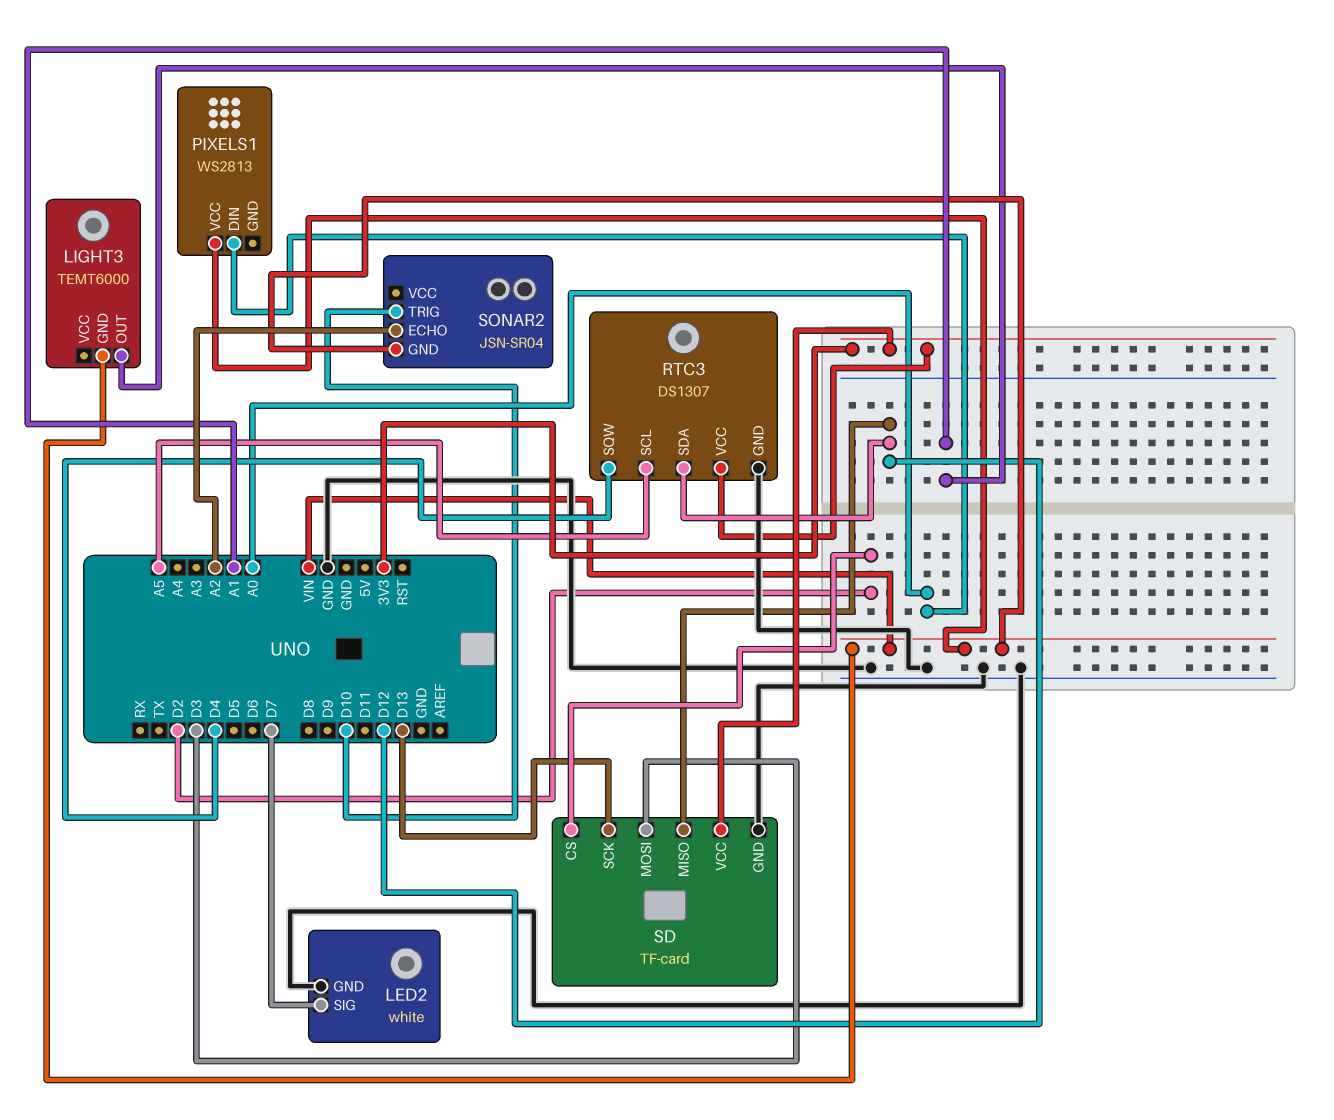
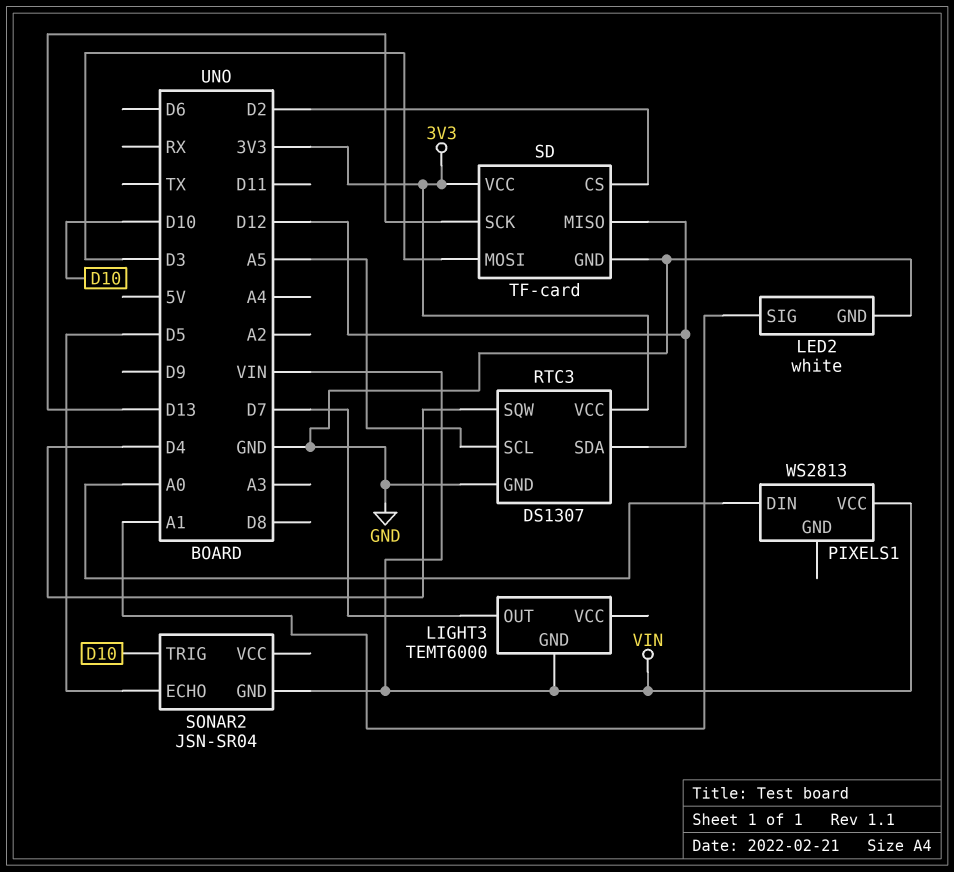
LED2 pin SIG: D7 -> A1
LIGHT3 pin OUT: A1 -> D7
SONAR2 pin ECHO: A2 -> D5

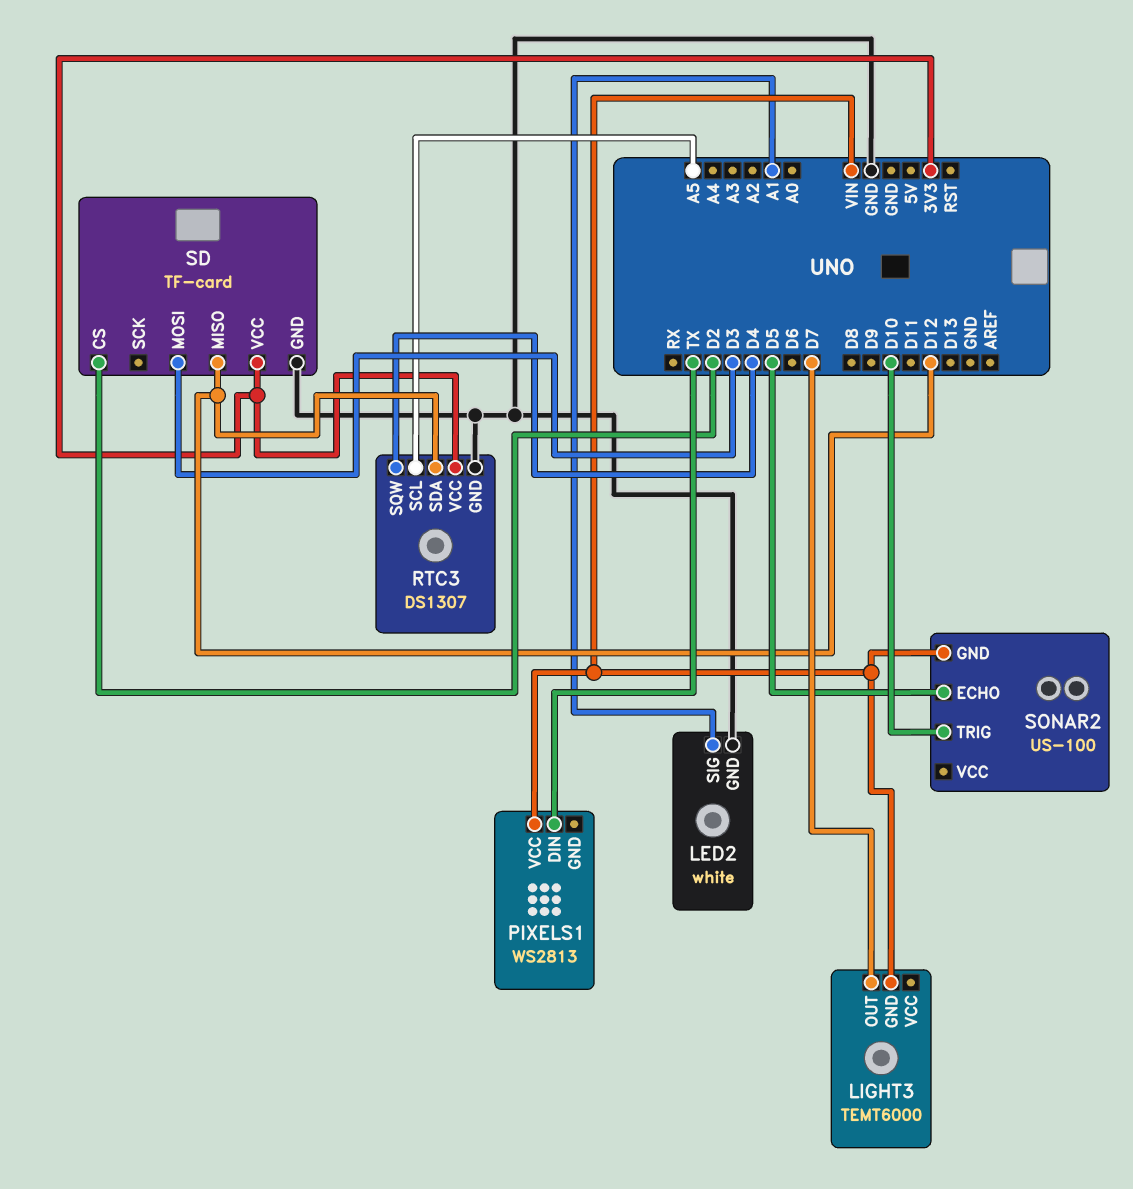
PIXELS1 pin DIN: A0 -> TX
SD pin SCK: D13 -> none
SONAR2: JSN-SR04 -> US-100

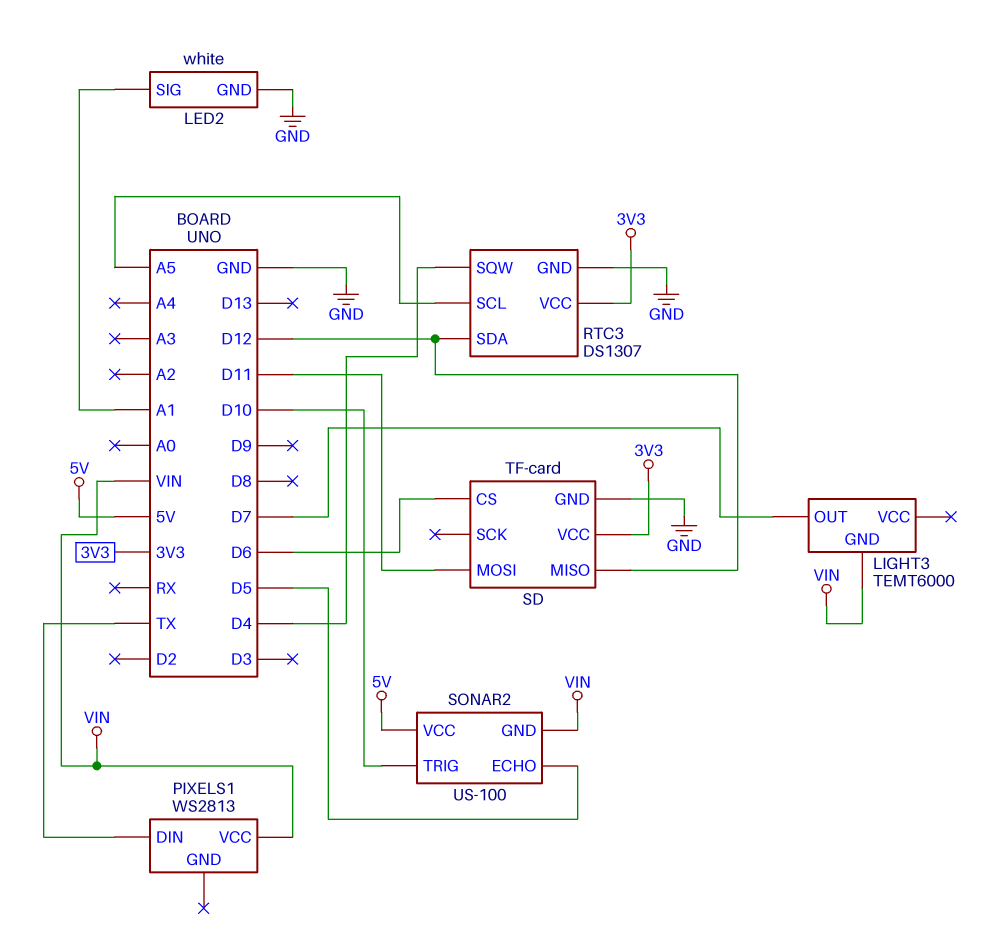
SD pin CS: D2 -> D6
SD pin MOSI: D3 -> D11
SONAR2 pin VCC: none -> 5V

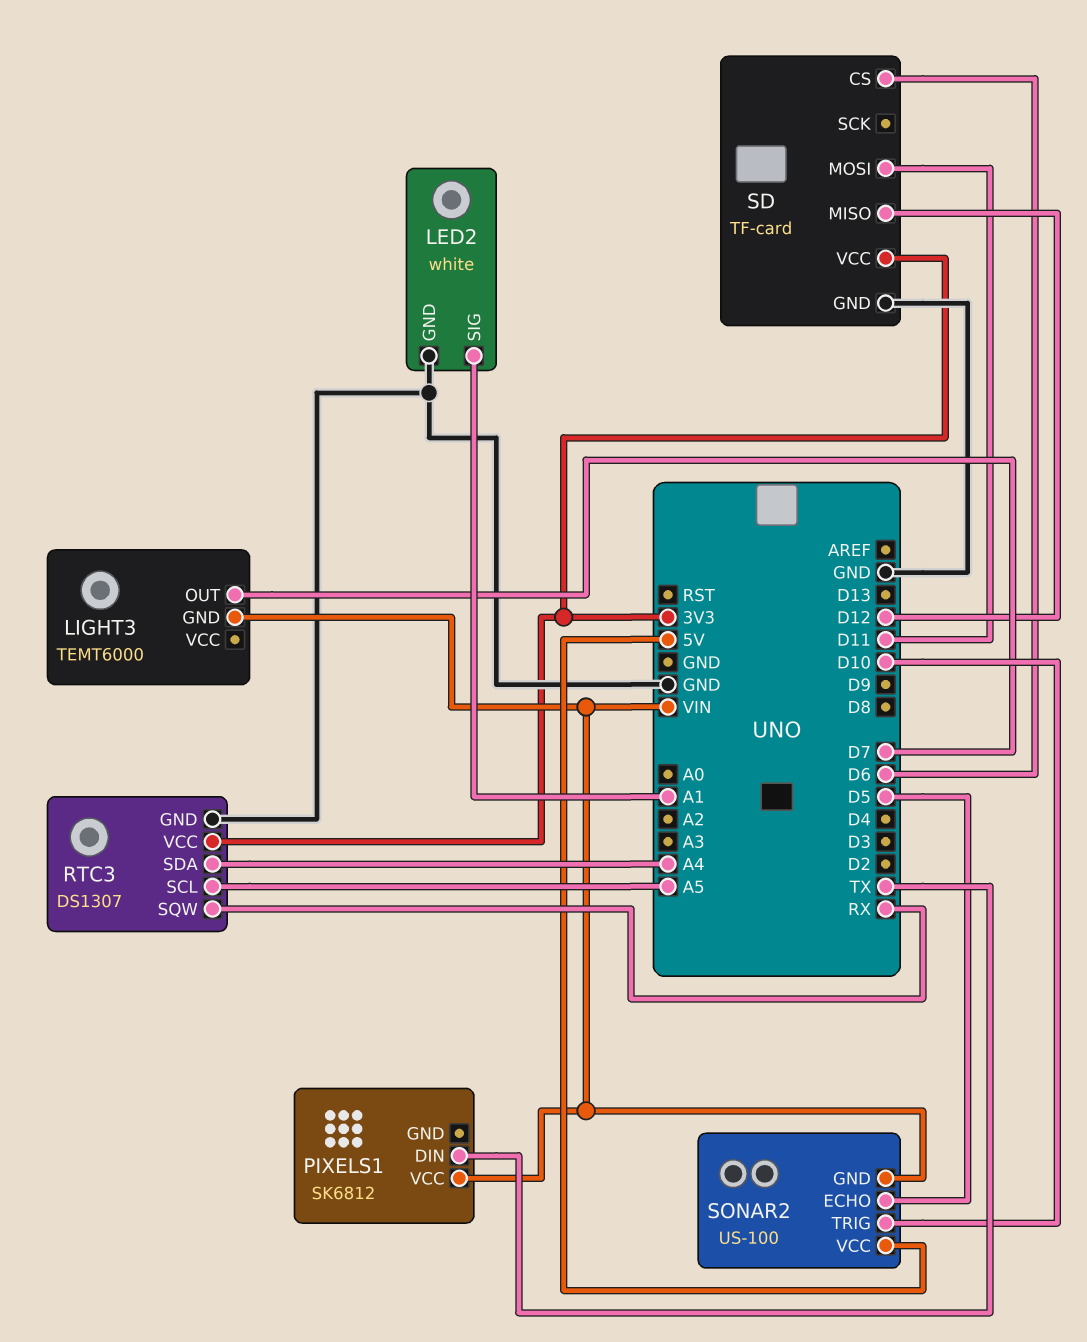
PIXELS1: WS2813 -> SK6812
RTC3 pin SDA: D12 -> A4
RTC3 pin SQW: D4 -> RX

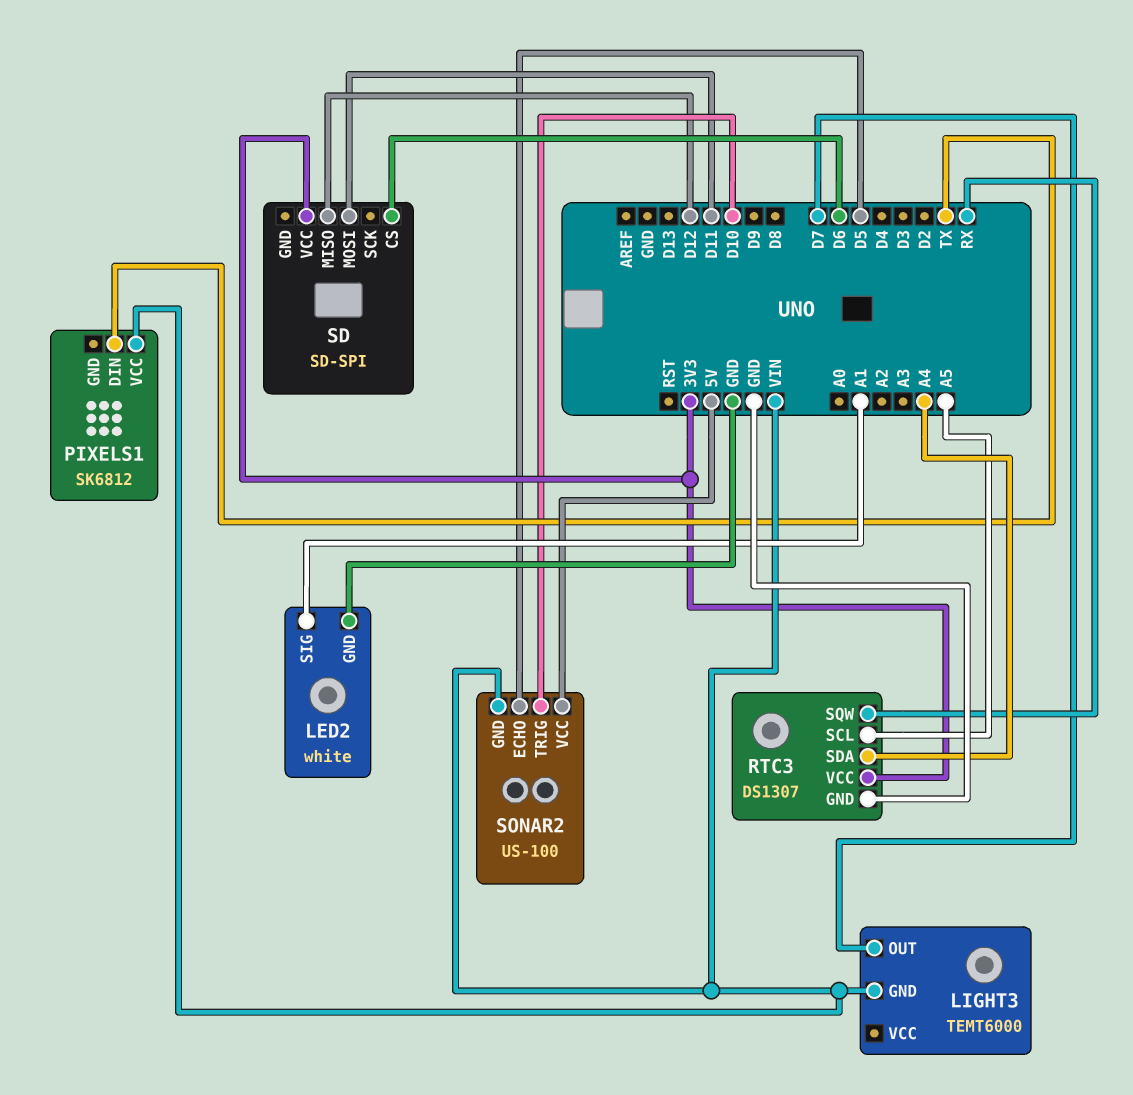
SD: TF-card -> SD-SPI
SD pin GND: GND -> none

